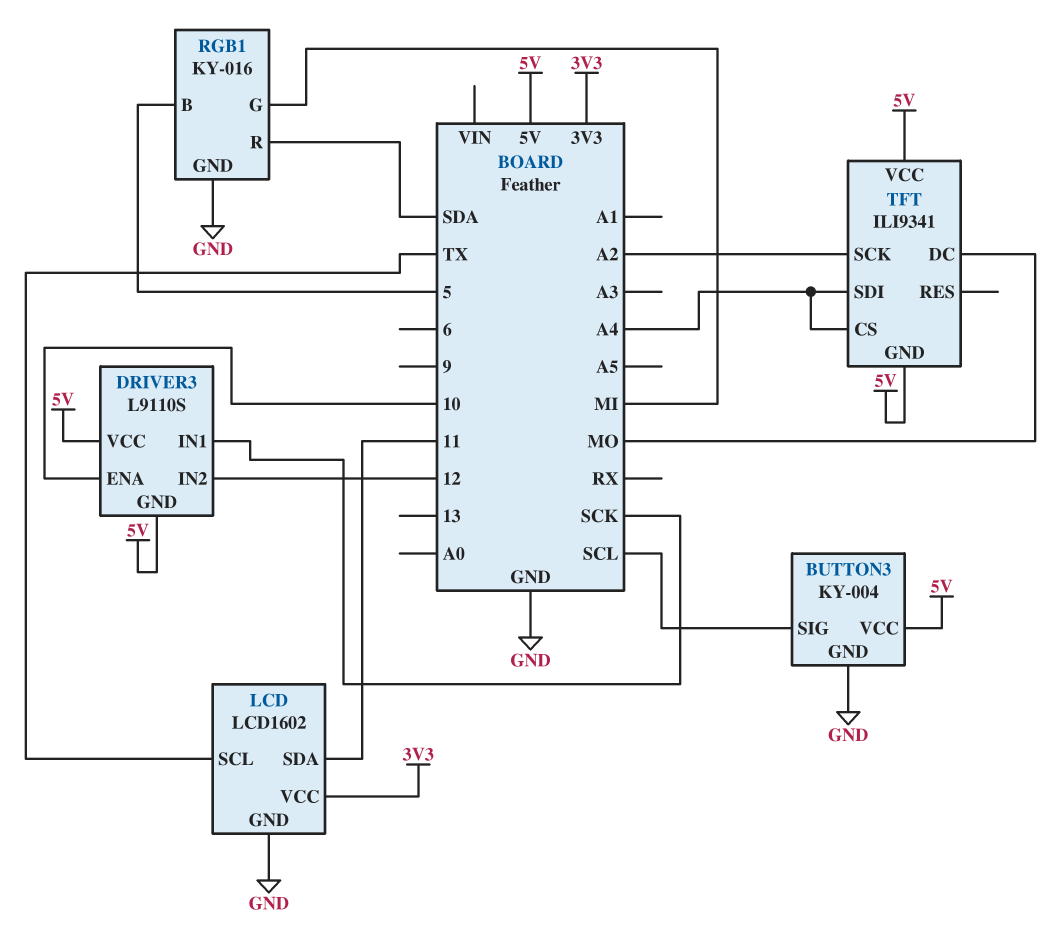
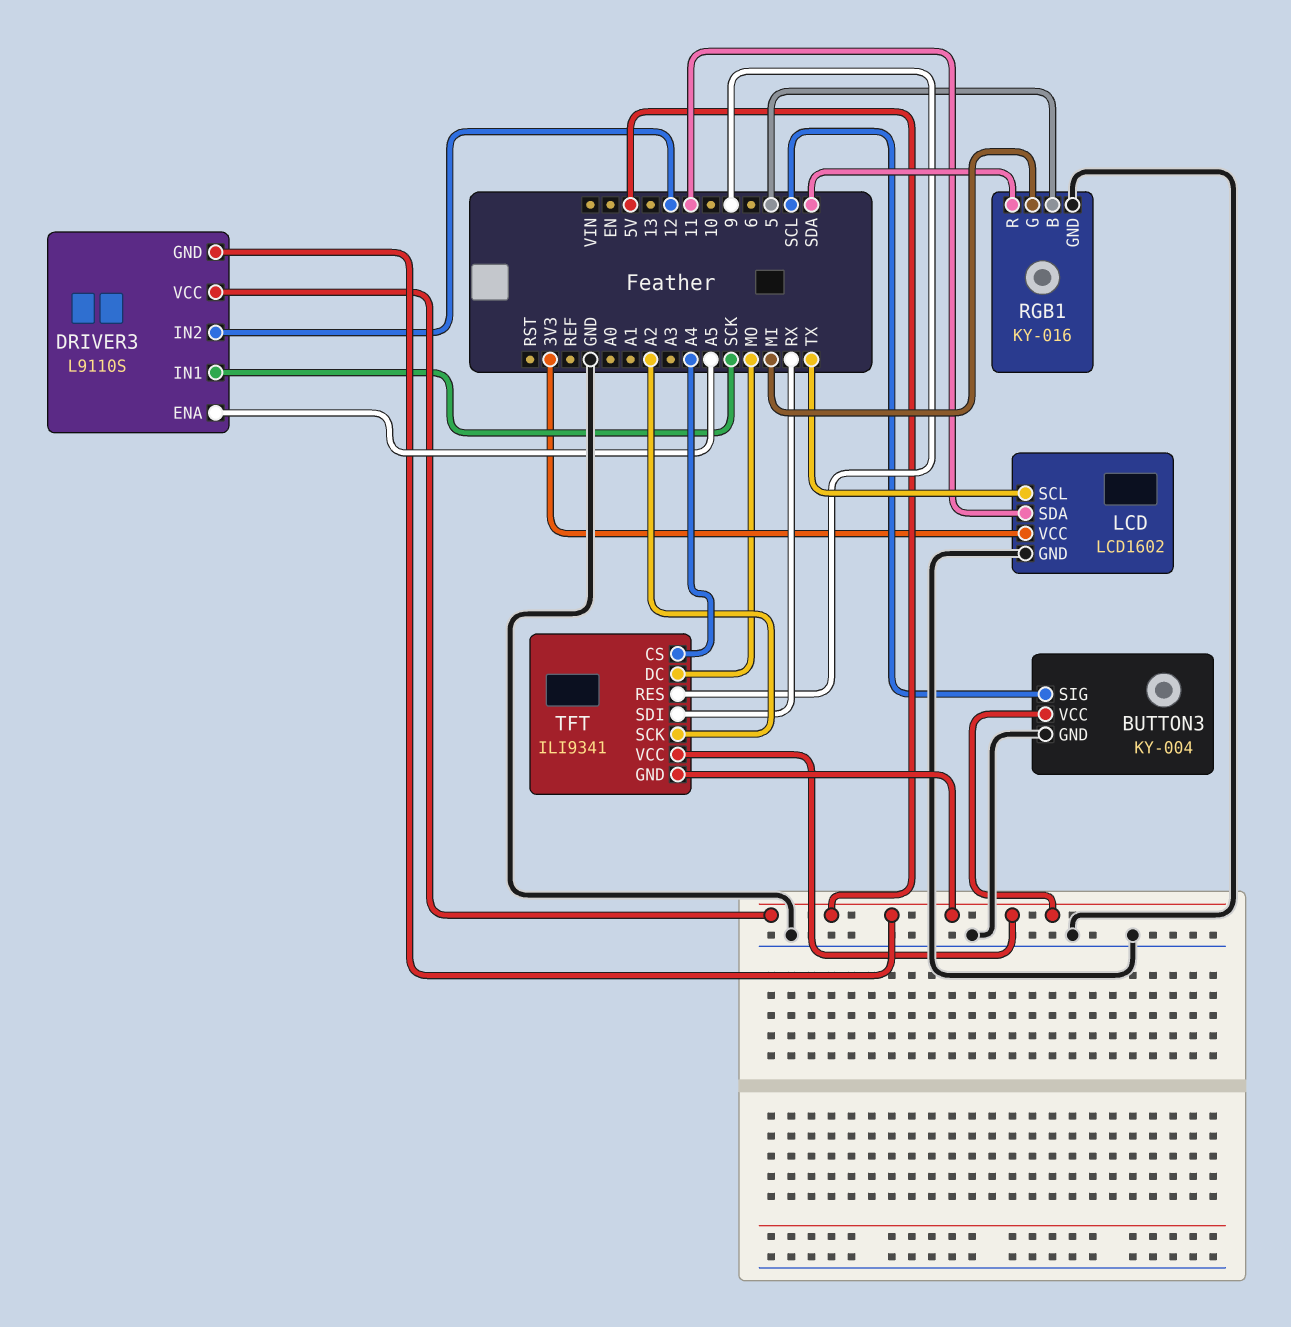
DRIVER3 pin ENA: 10 -> A5
TFT pin RES: none -> 9
TFT pin SDI: A4 -> RX

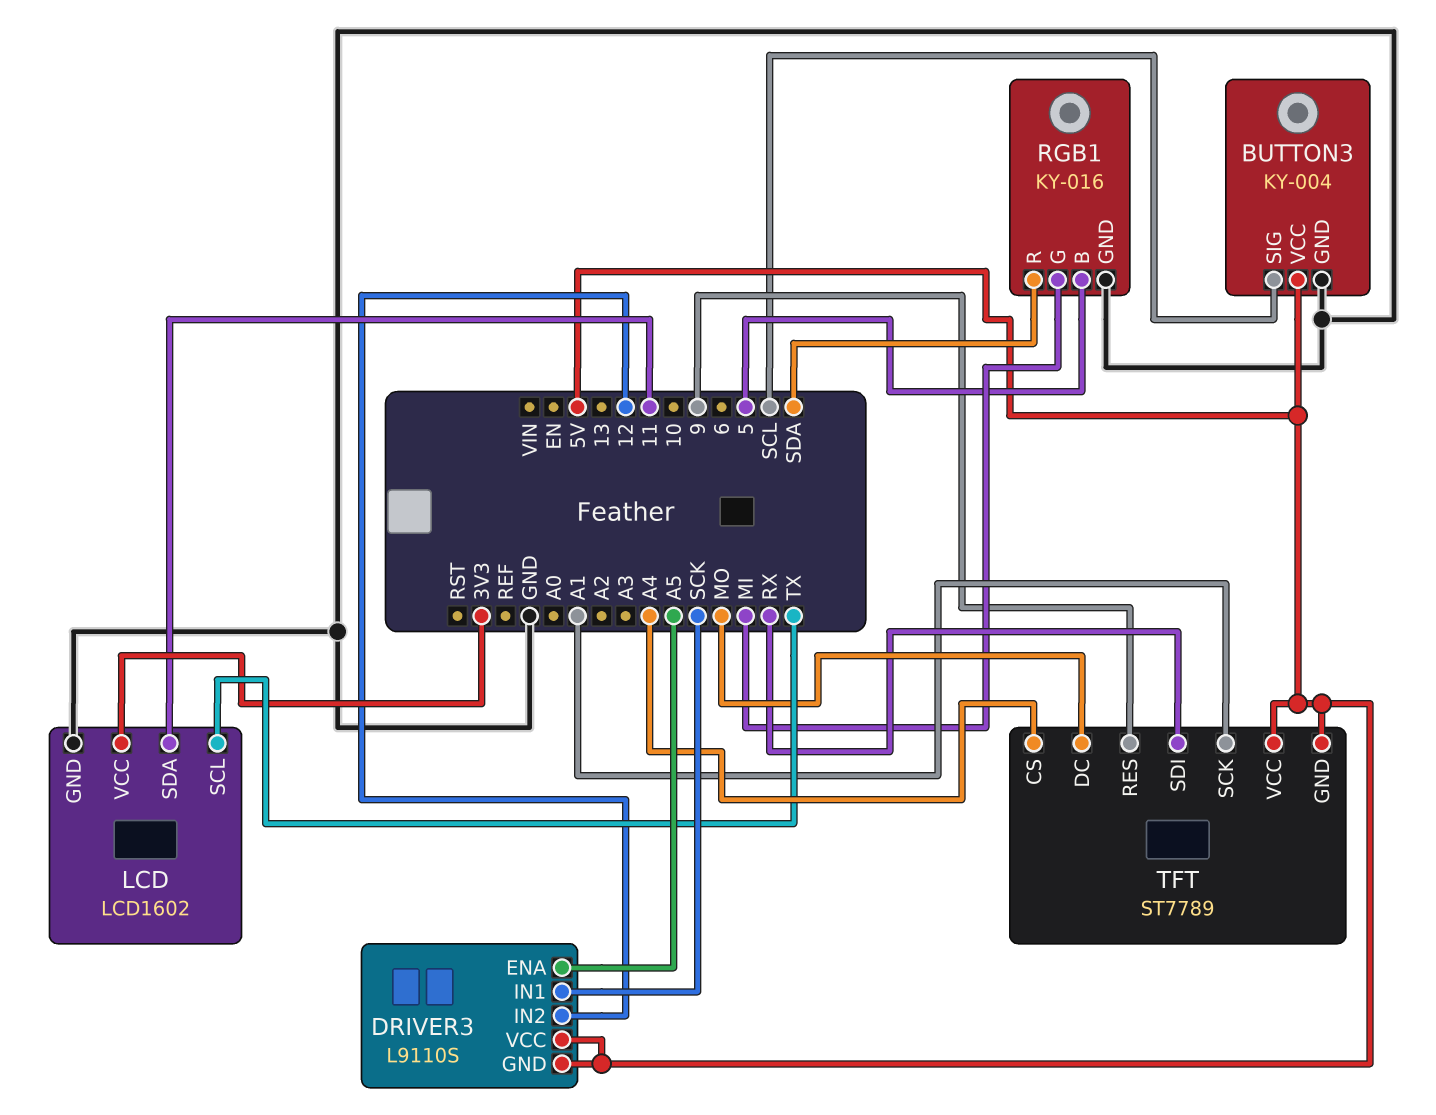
TFT: ILI9341 -> ST7789
TFT pin SCK: A2 -> A1

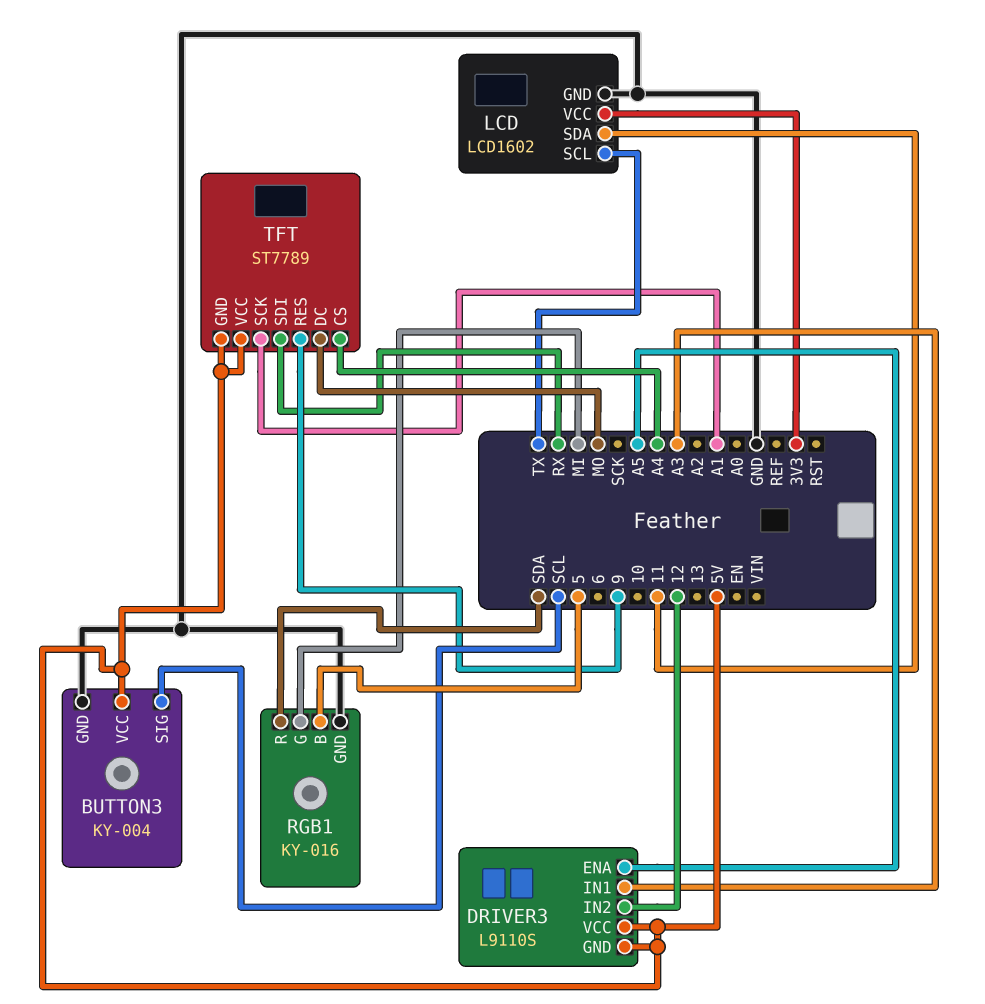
DRIVER3 pin IN1: SCK -> A3

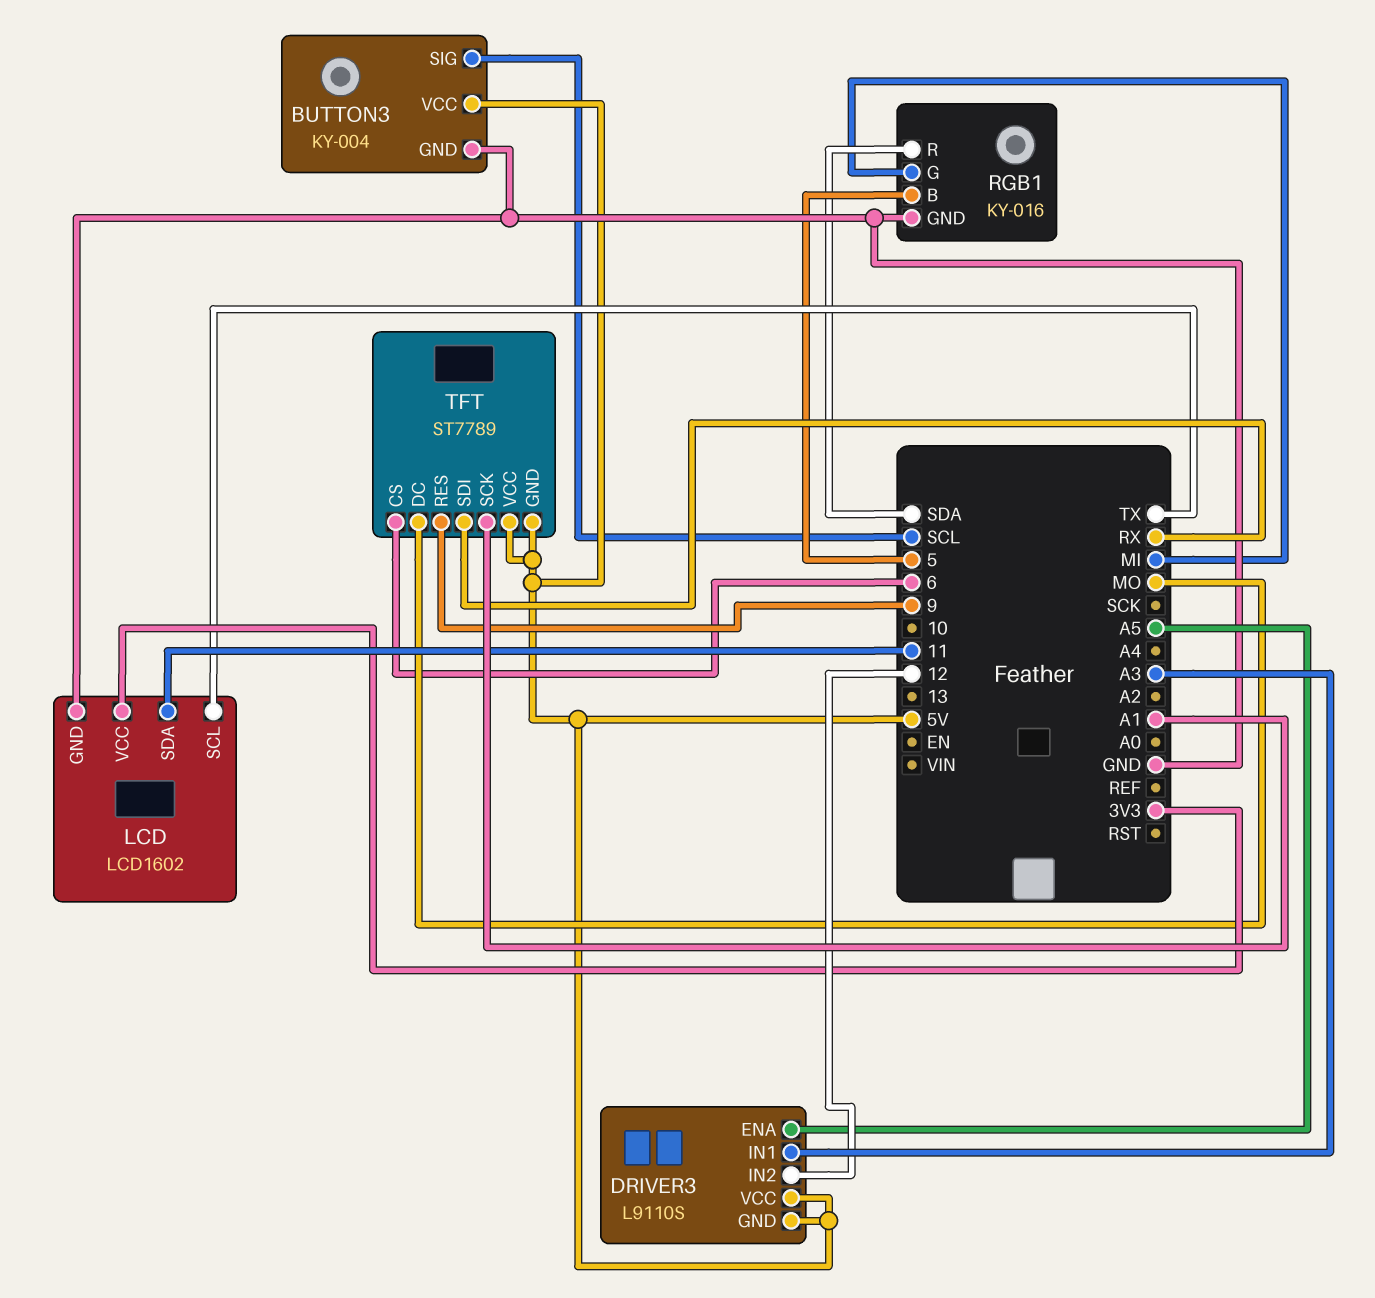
TFT pin CS: A4 -> 6

